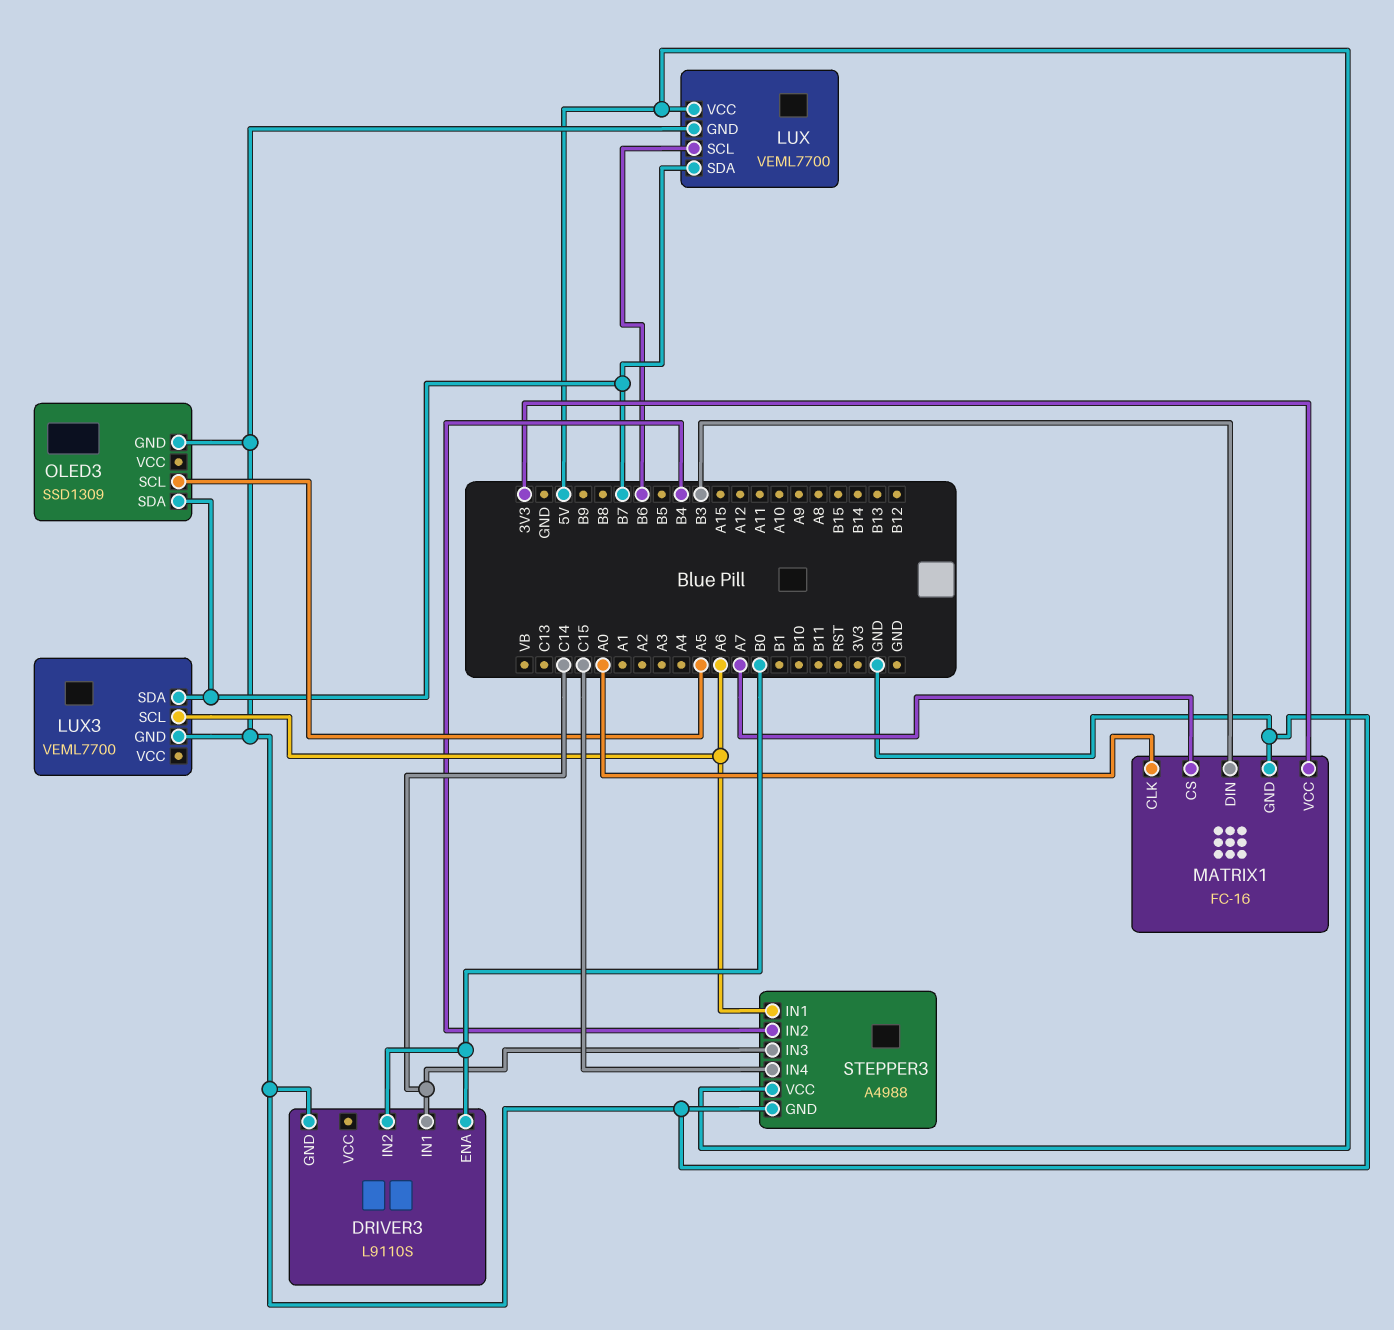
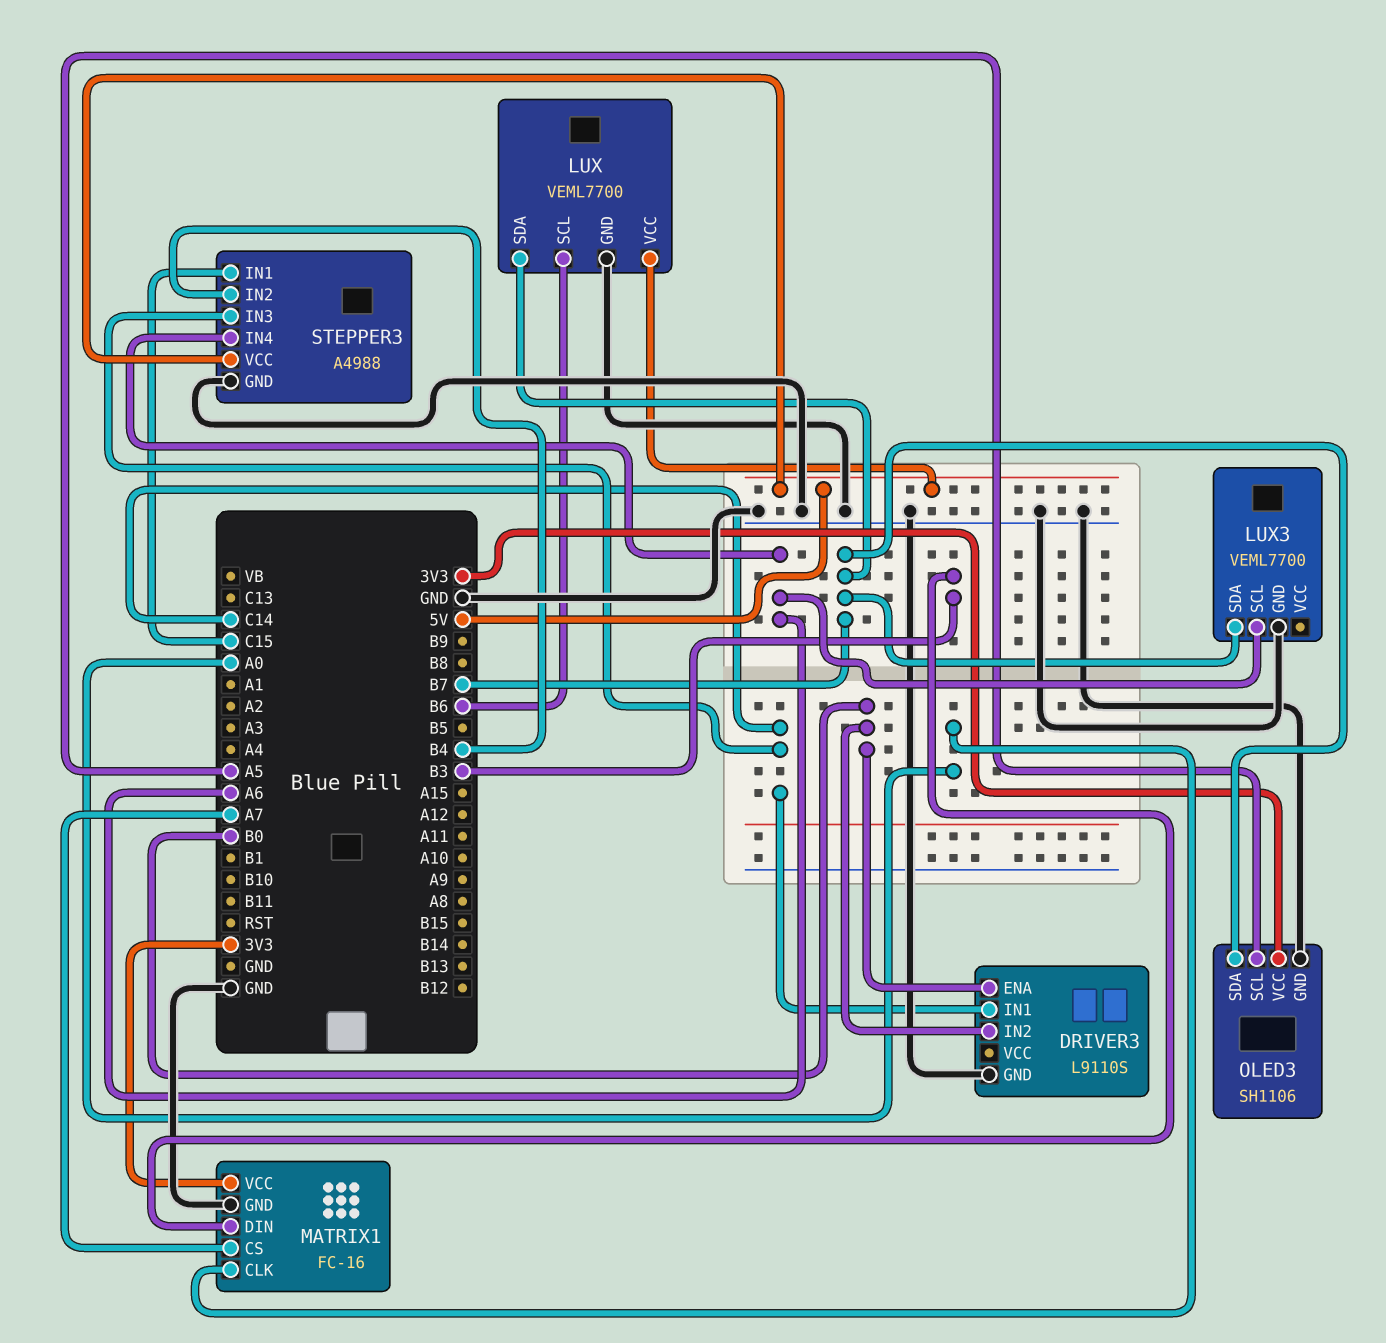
OLED3: SSD1309 -> SH1106
OLED3 pin VCC: none -> 3V3
STEPPER3 pin IN1: A6 -> C15
STEPPER3 pin IN4: C15 -> A6

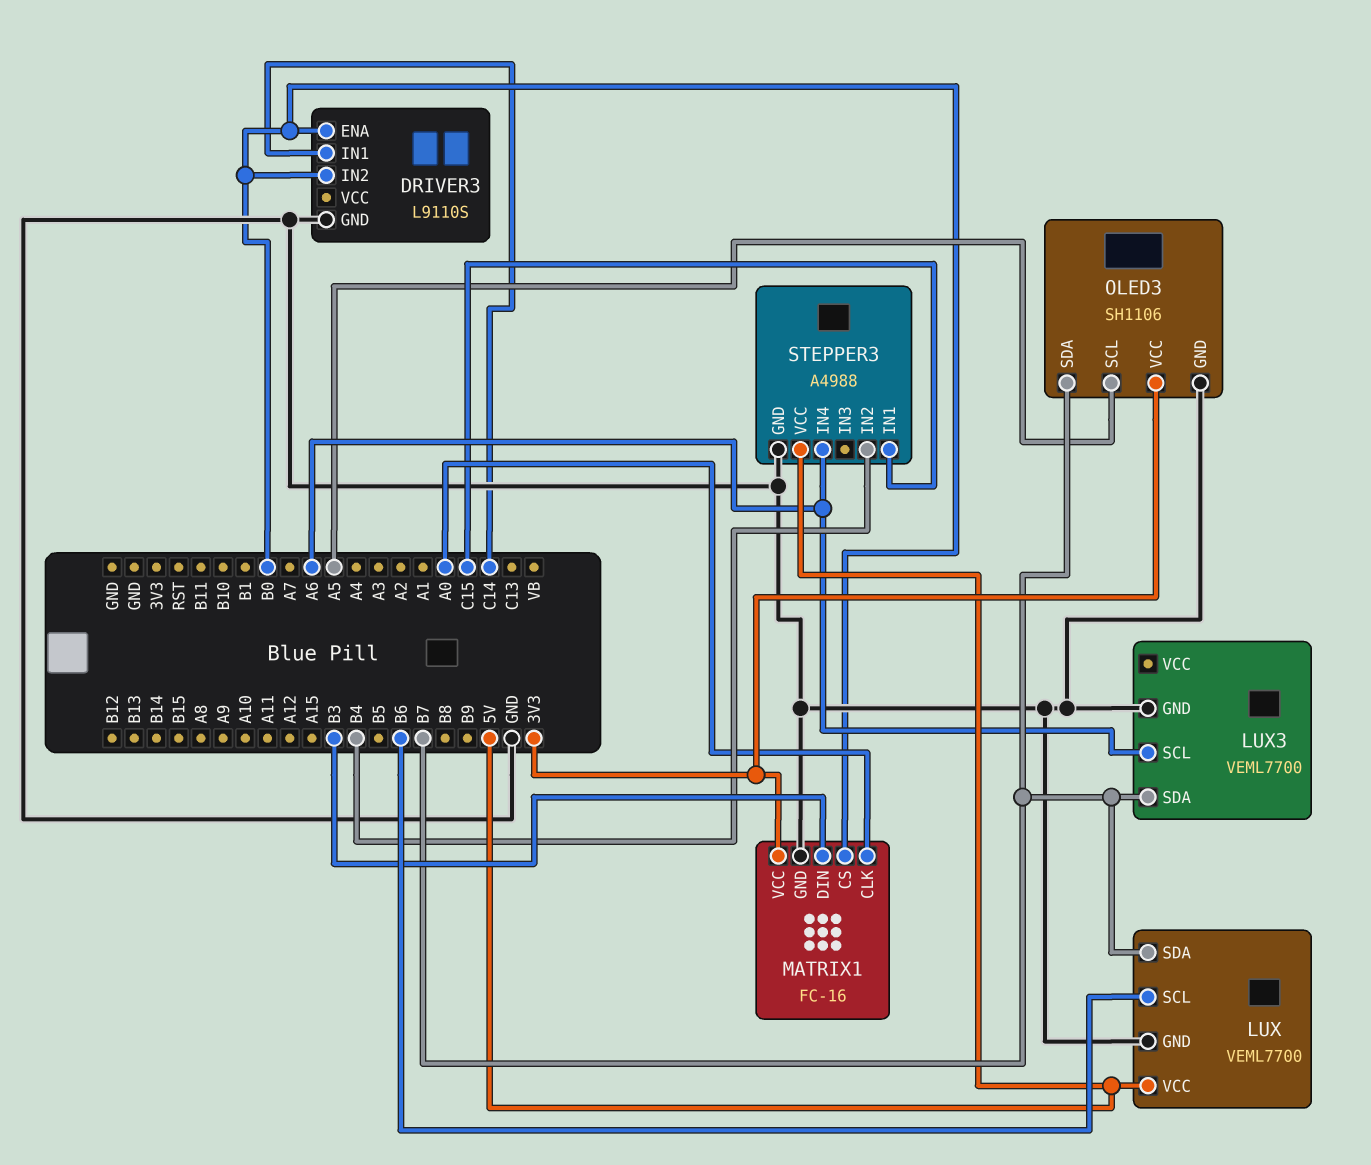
MATRIX1 pin CS: A7 -> B0
STEPPER3 pin IN3: C14 -> none

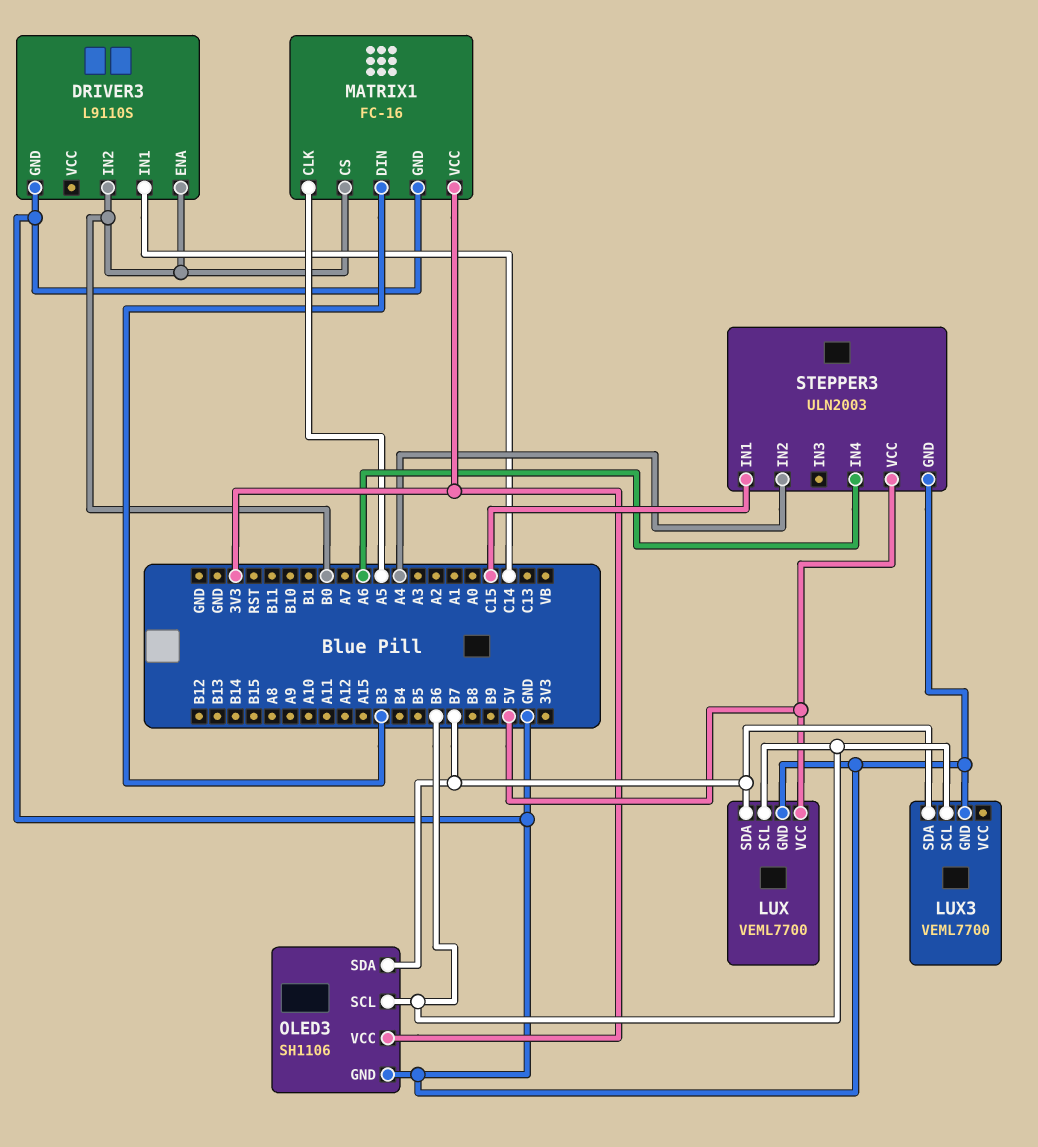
LUX3 pin SCL: A6 -> B6
MATRIX1 pin CLK: A0 -> A5
OLED3 pin SCL: A5 -> B6
STEPPER3: A4988 -> ULN2003
STEPPER3 pin IN2: B4 -> A4

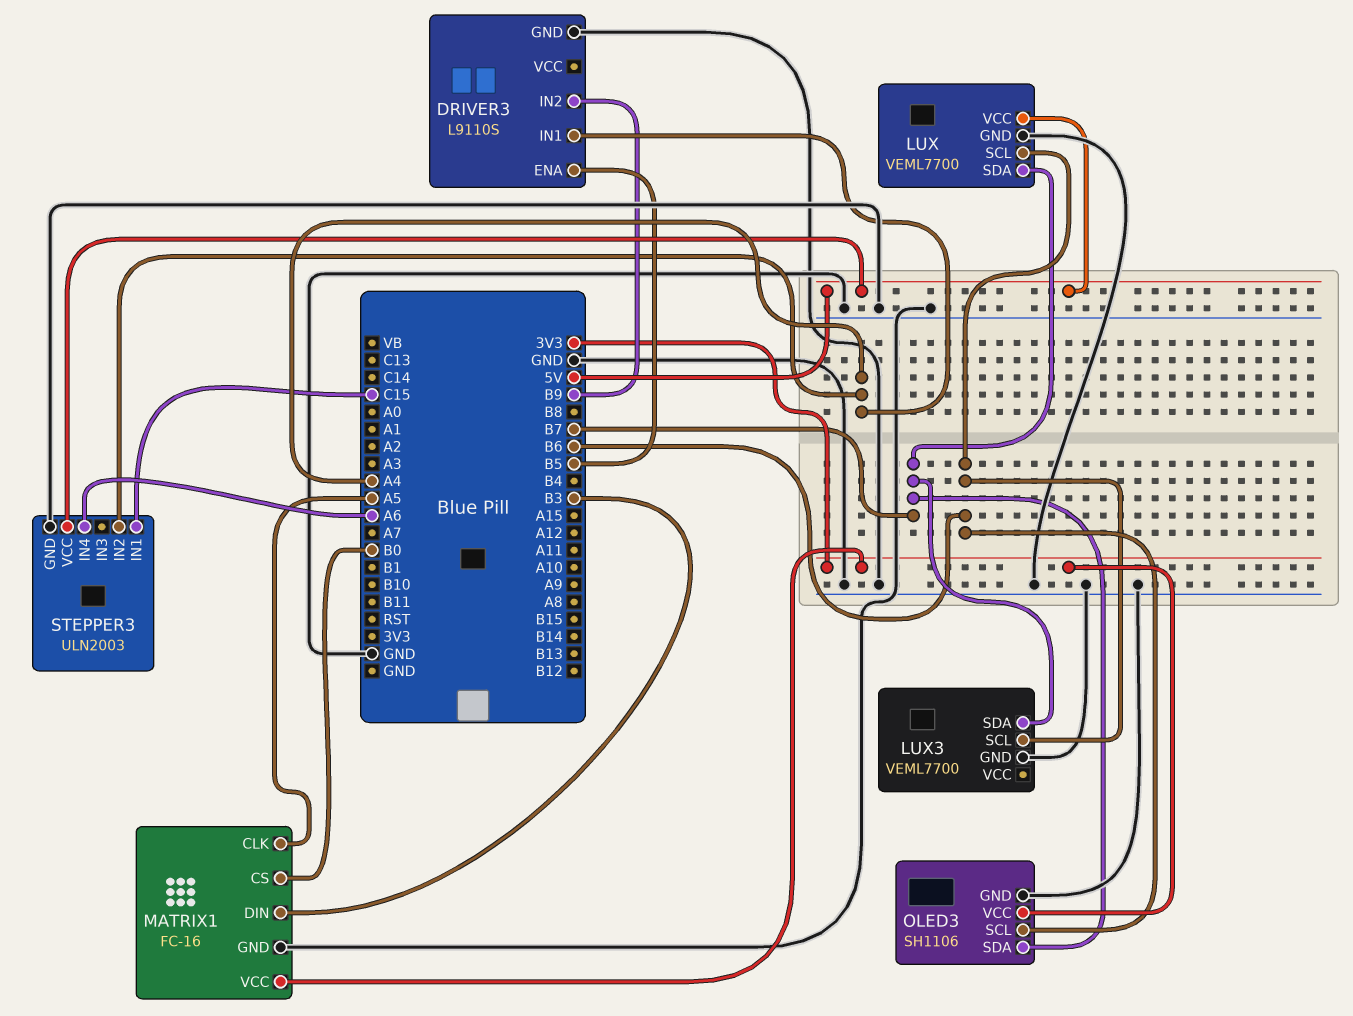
DRIVER3 pin ENA: B0 -> B5
DRIVER3 pin IN1: C14 -> A4
DRIVER3 pin IN2: B0 -> B9

